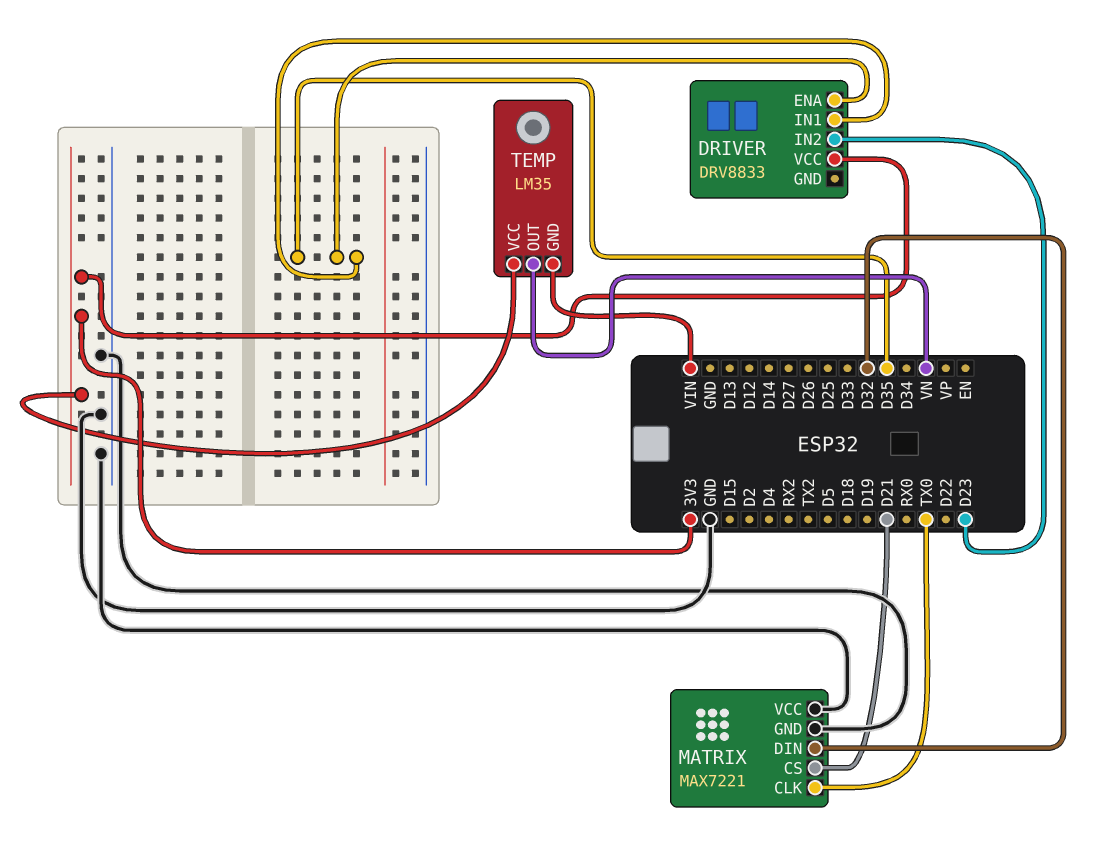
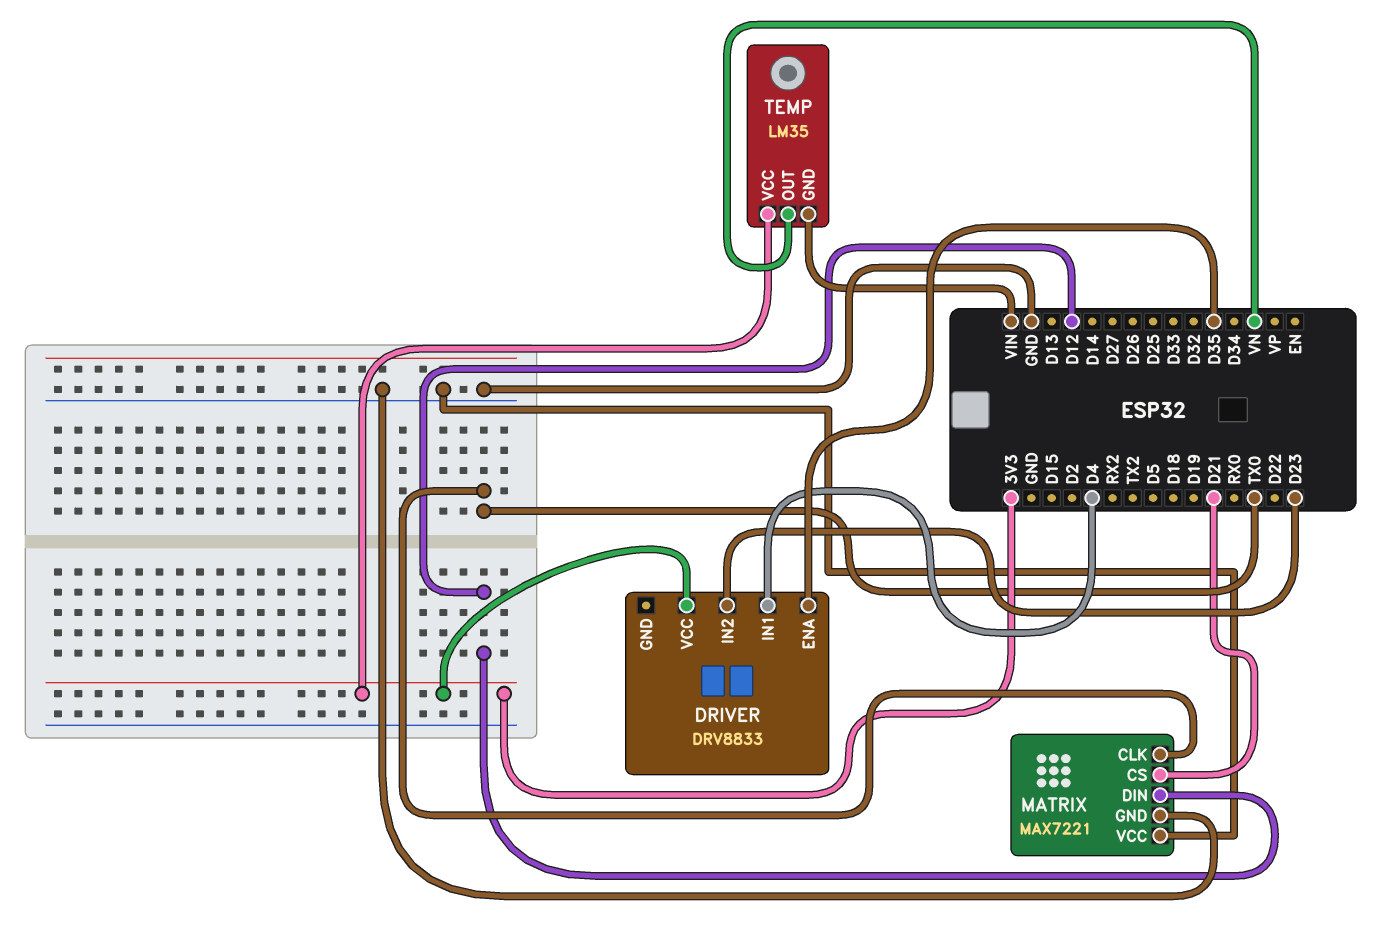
DRIVER pin IN1: D35 -> D4
MATRIX pin DIN: D32 -> D12

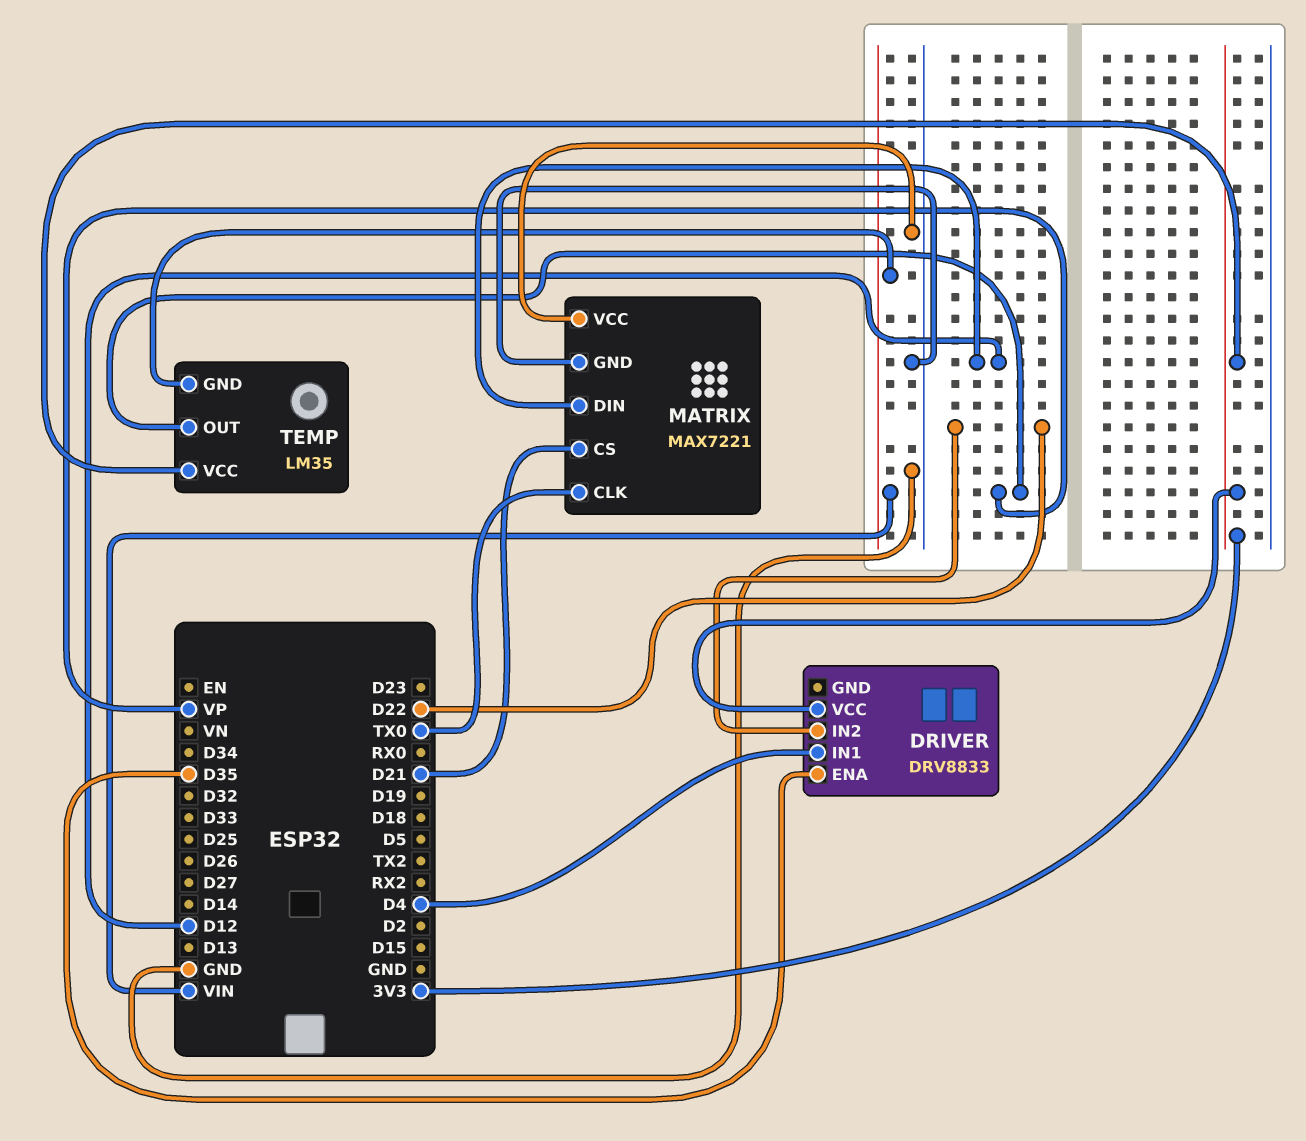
DRIVER pin IN2: D23 -> D22
TEMP pin OUT: VN -> VP

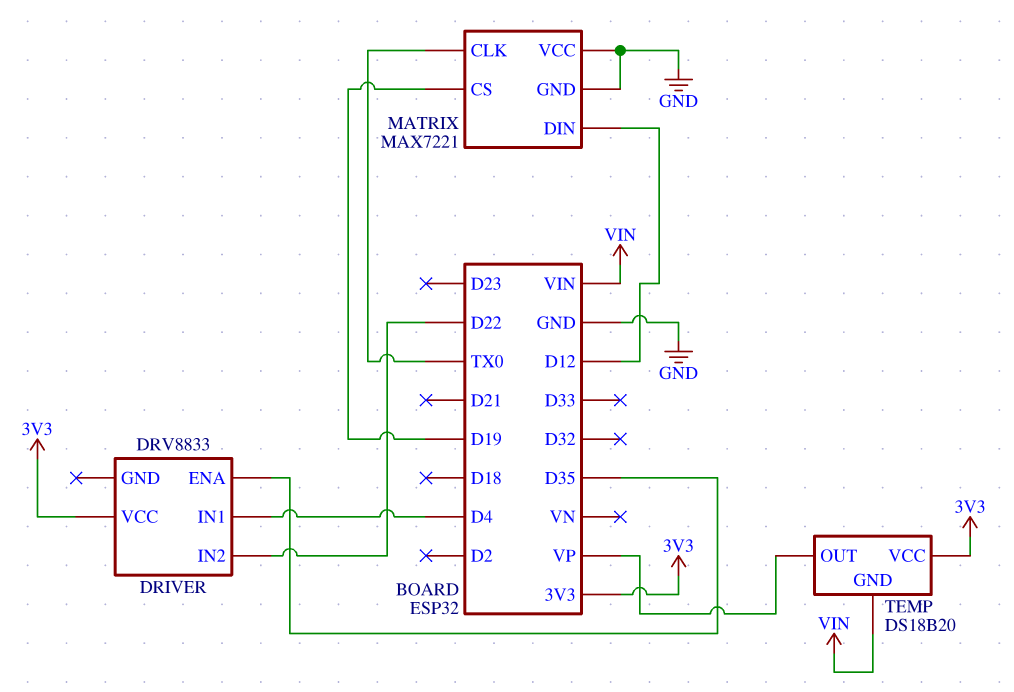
MATRIX pin CS: D21 -> D19
TEMP: LM35 -> DS18B20

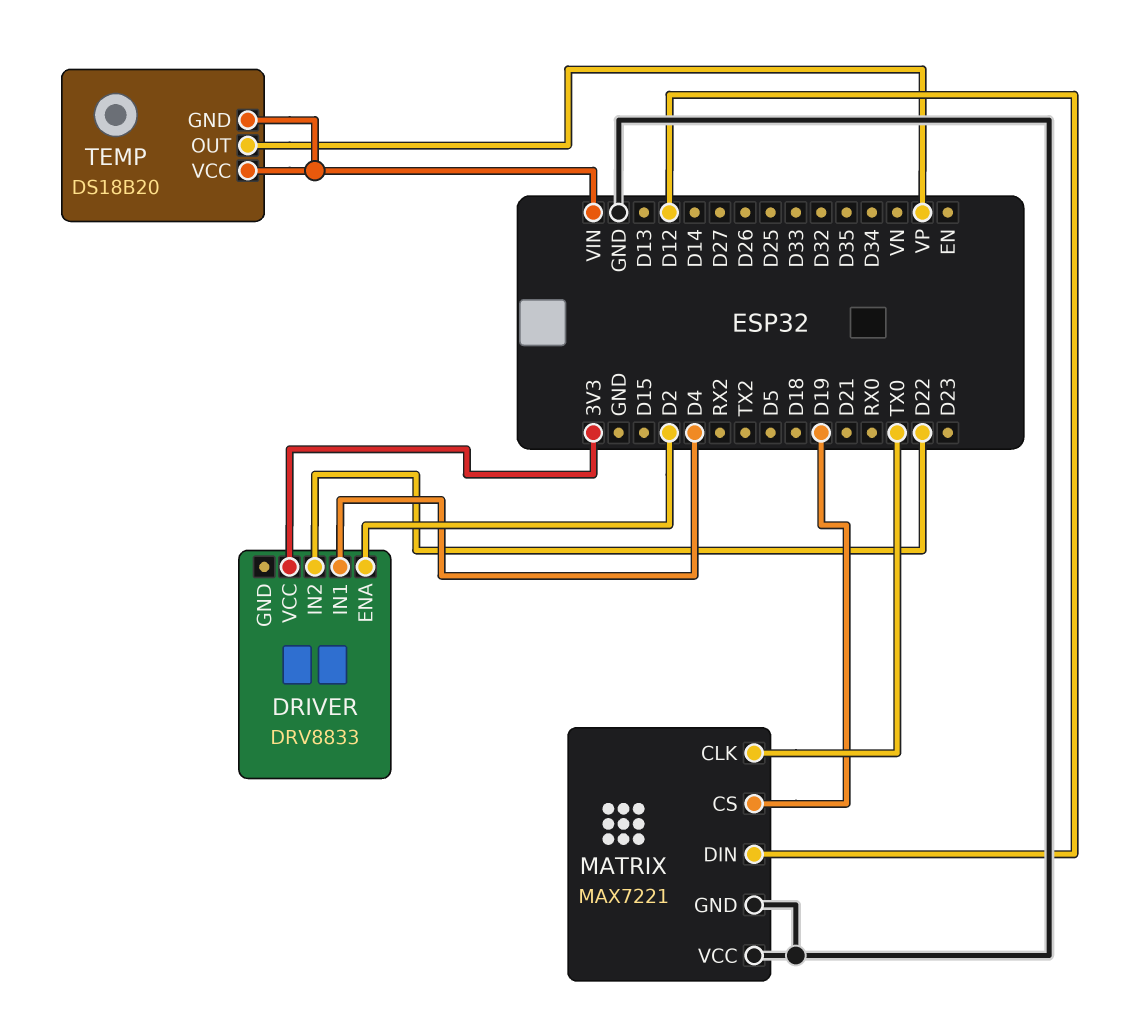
DRIVER pin ENA: D35 -> D2
TEMP pin VCC: 3V3 -> VIN

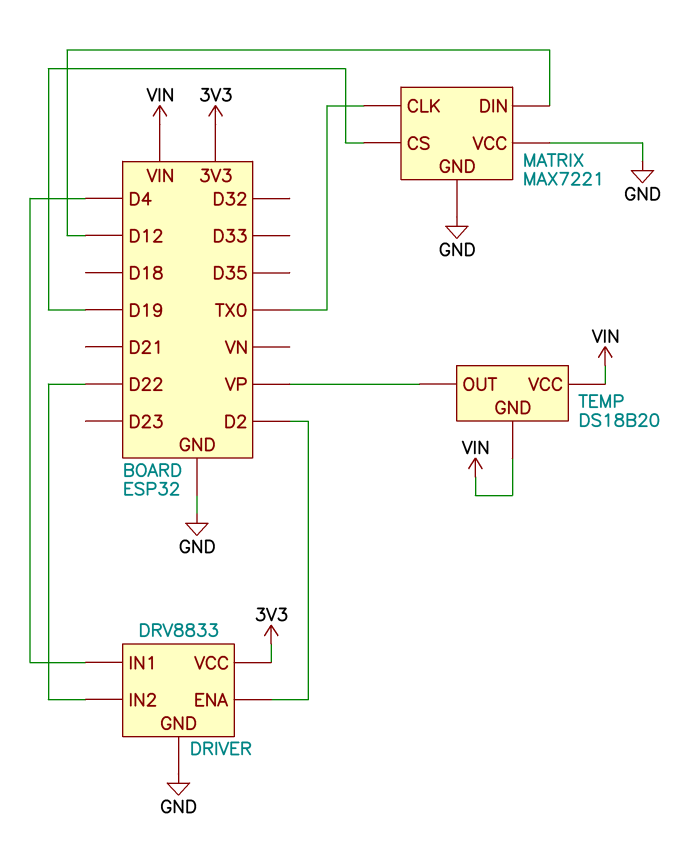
DRIVER pin GND: none -> GND

